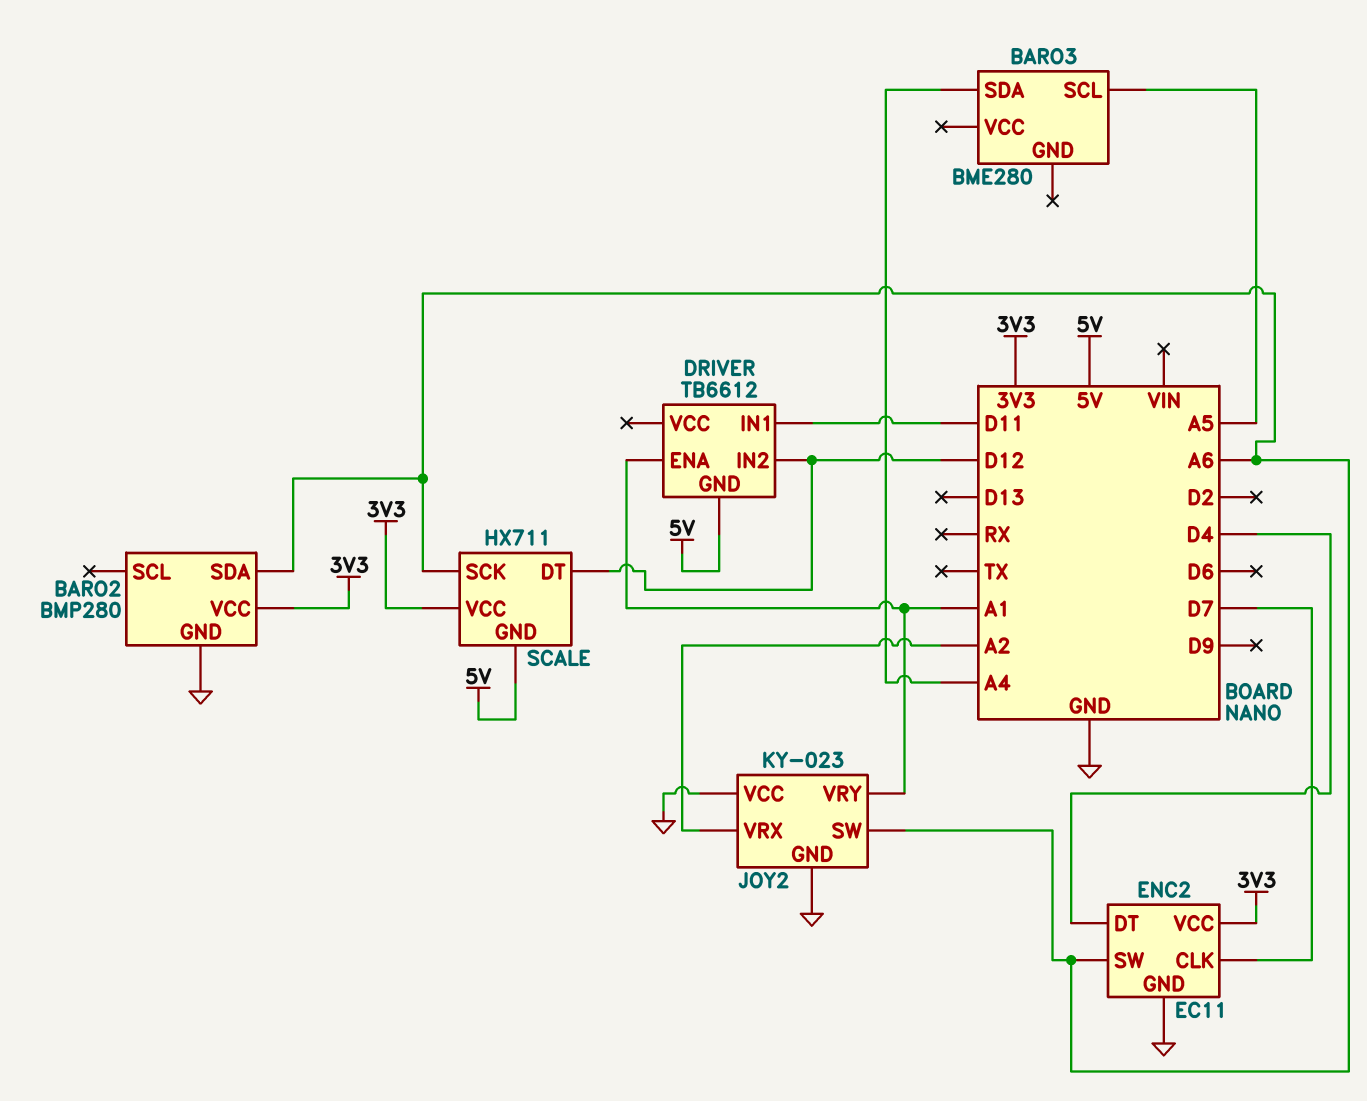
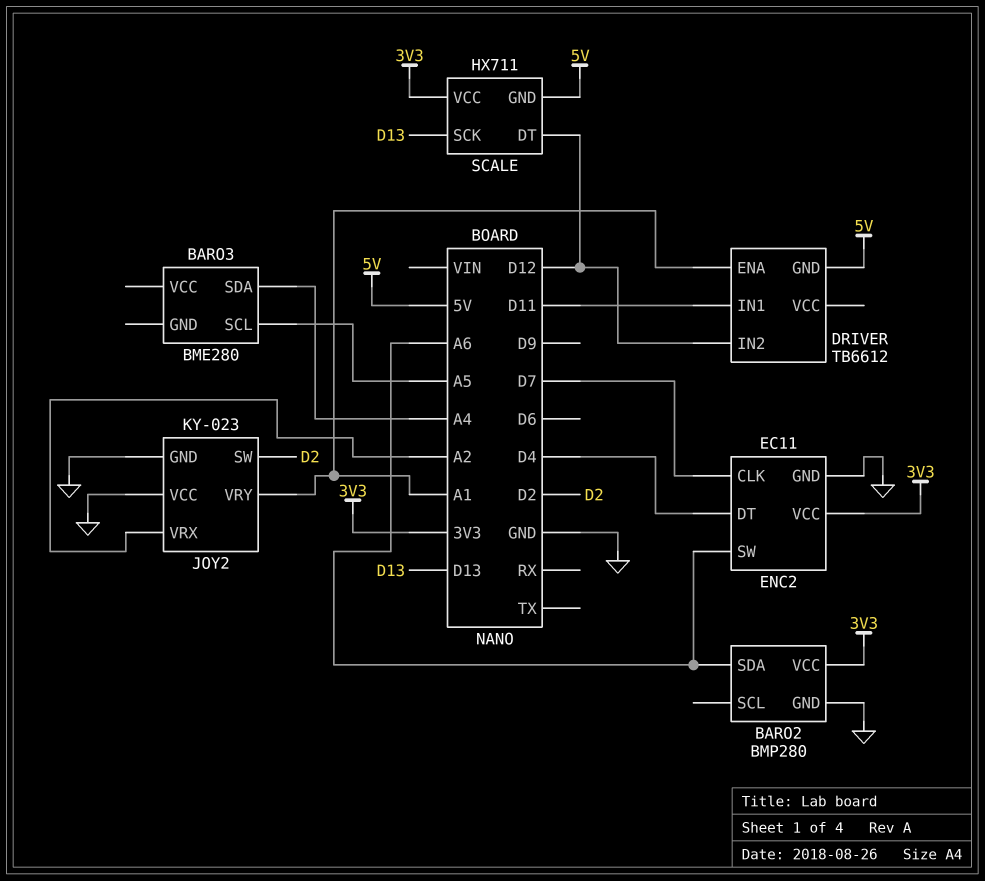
JOY2 pin SW: A6 -> D2
SCALE pin SCK: A6 -> D13

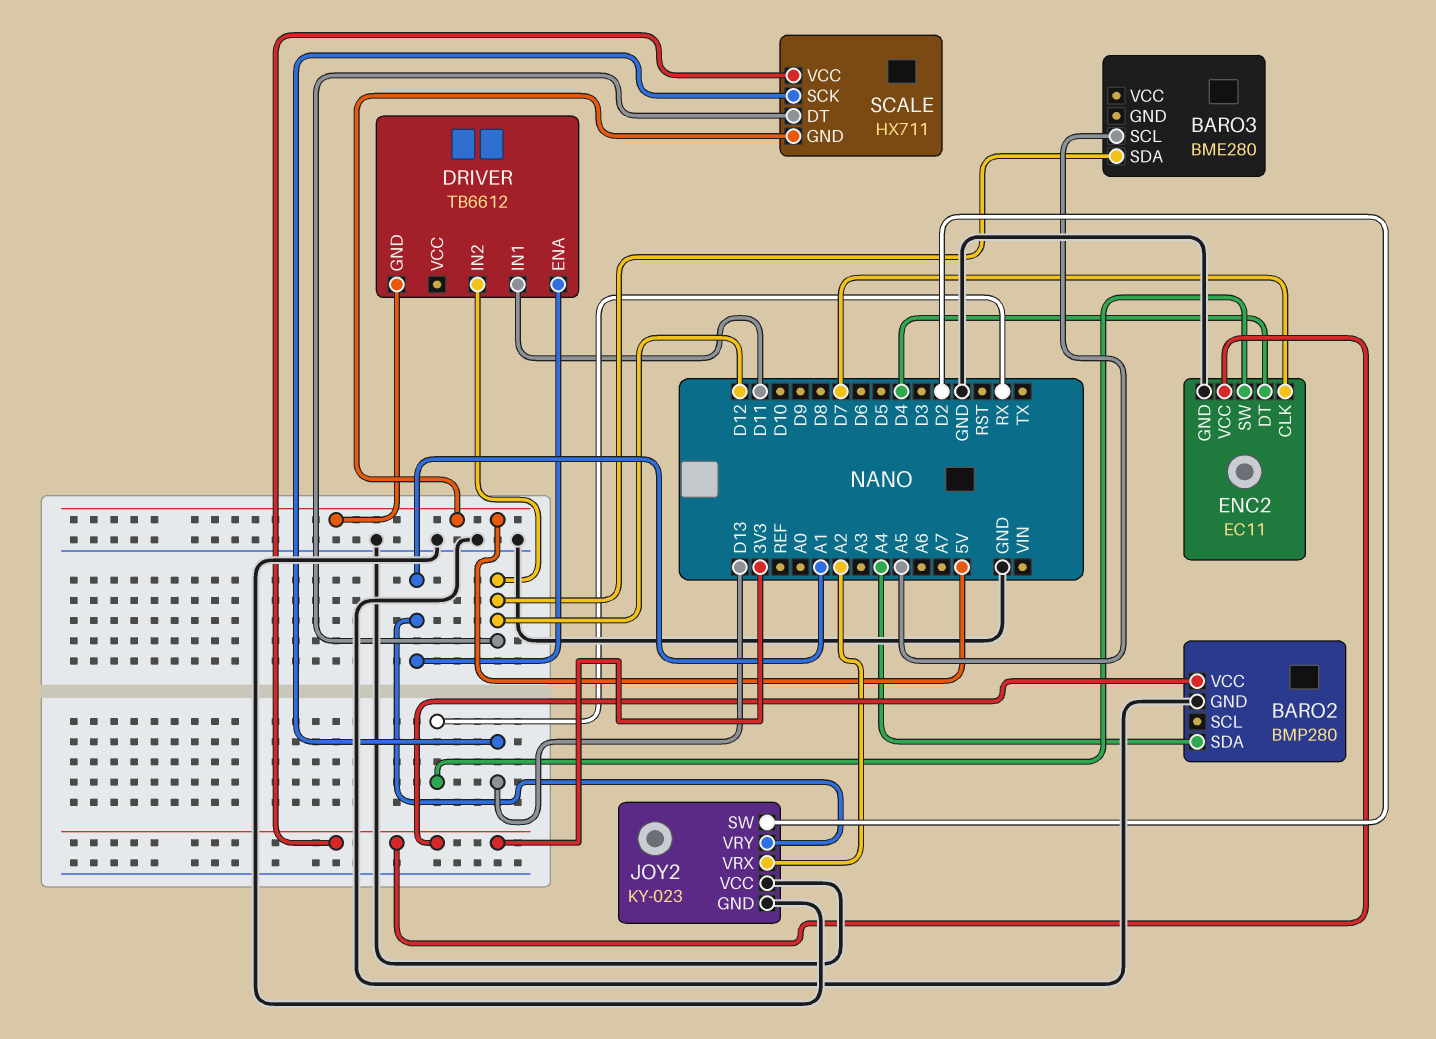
BARO2 pin SDA: A6 -> A4
BARO3 pin SDA: A4 -> D12
ENC2 pin SW: A6 -> RX

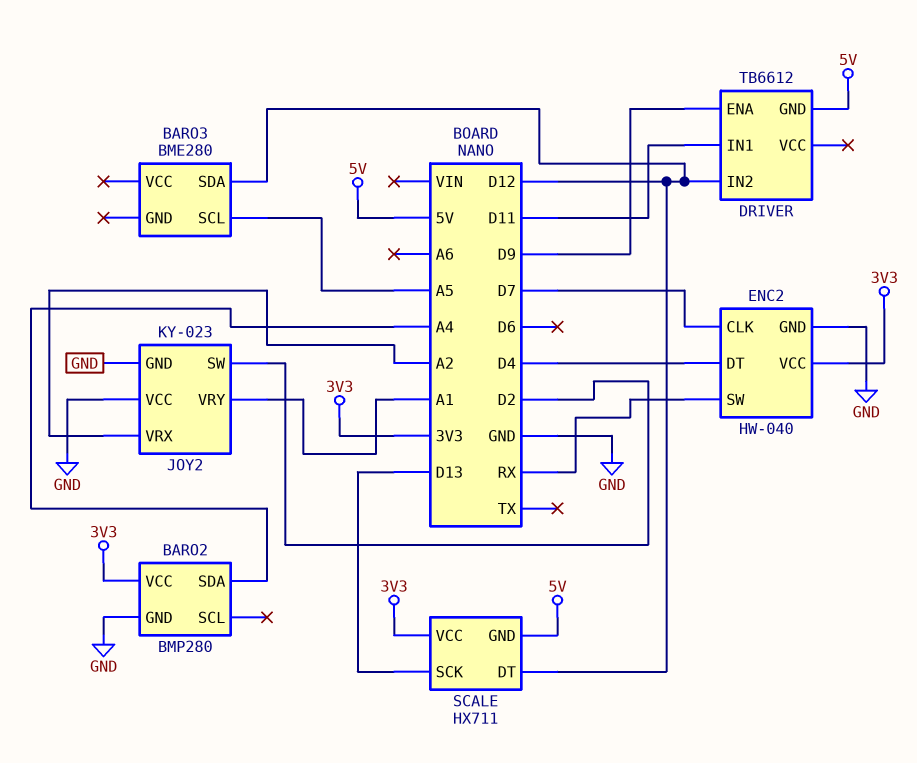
DRIVER pin ENA: A1 -> D9
ENC2: EC11 -> HW-040

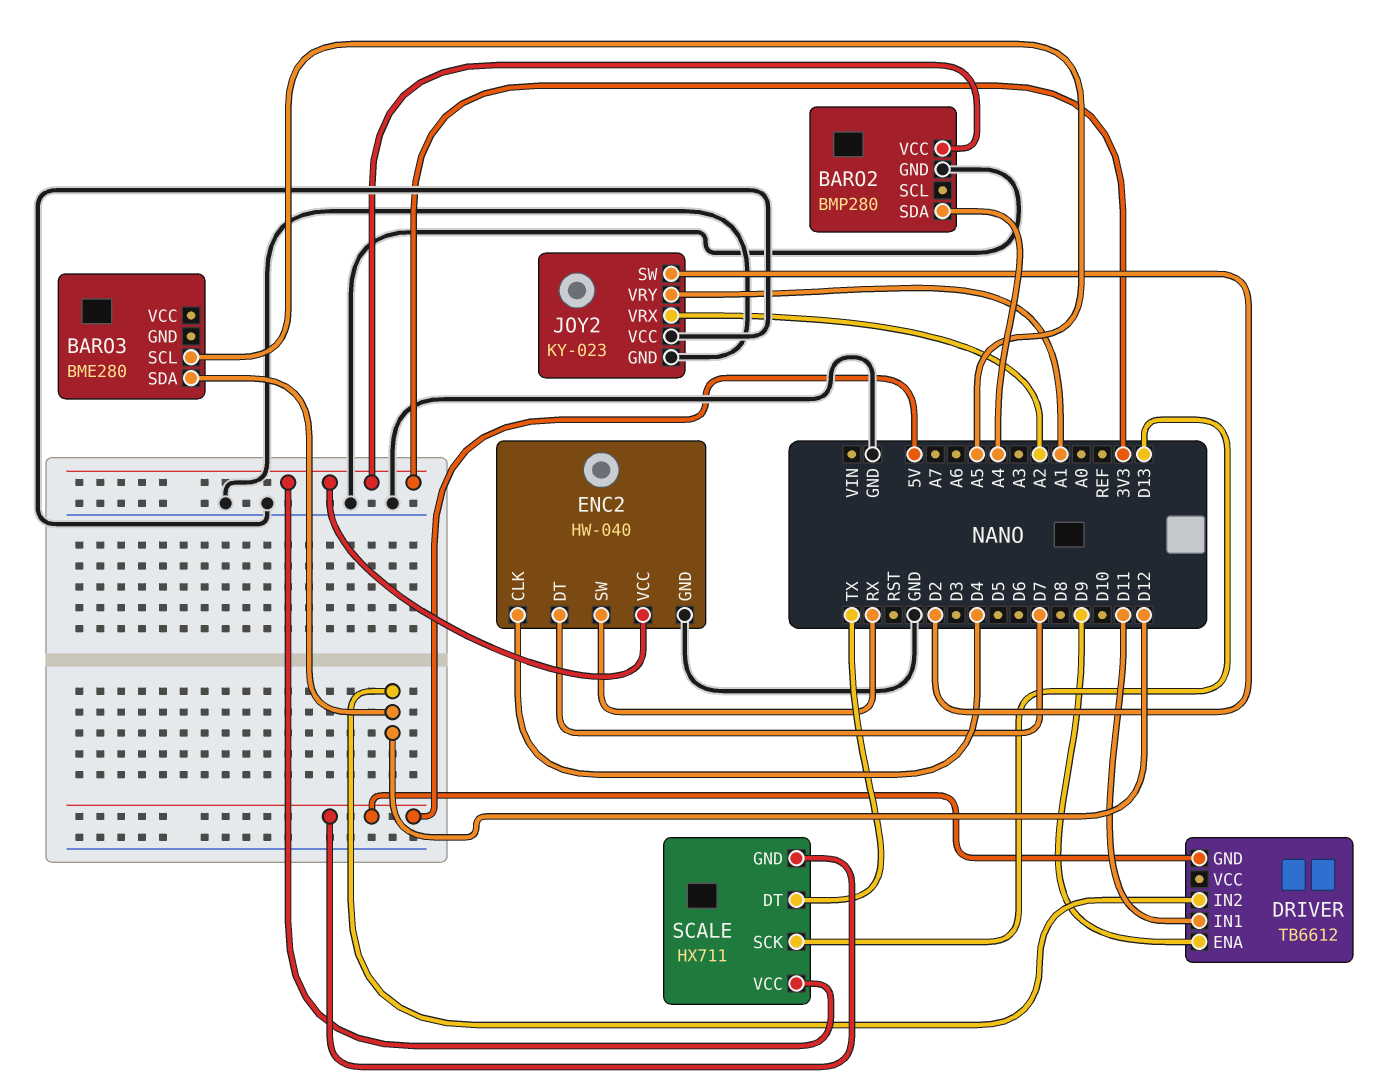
ENC2 pin CLK: D7 -> D4
ENC2 pin DT: D4 -> D7
SCALE pin DT: D12 -> TX

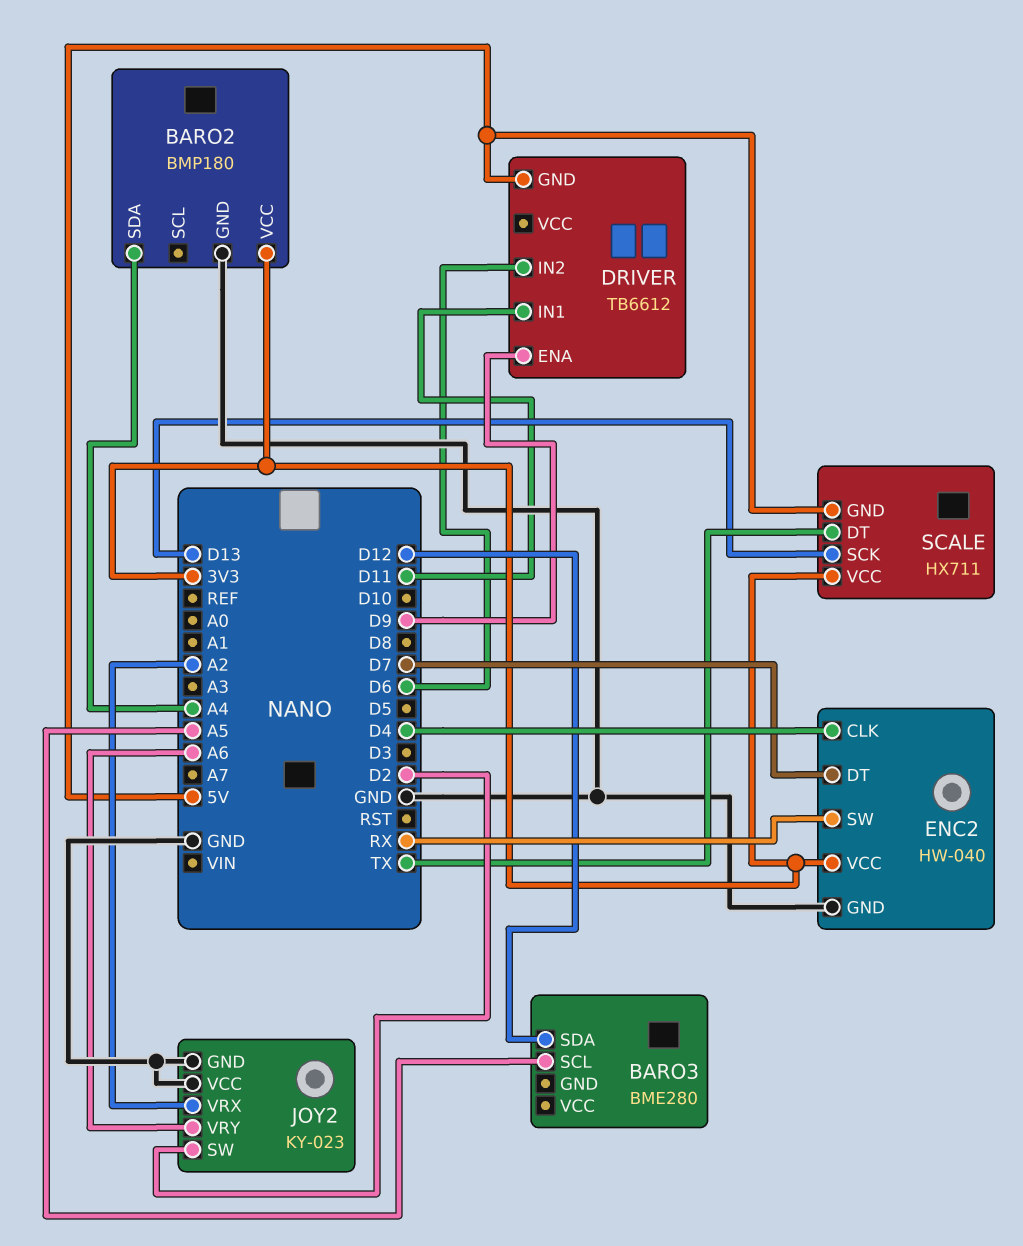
BARO2: BMP280 -> BMP180
DRIVER pin IN2: D12 -> D6
JOY2 pin VRY: A1 -> A6

